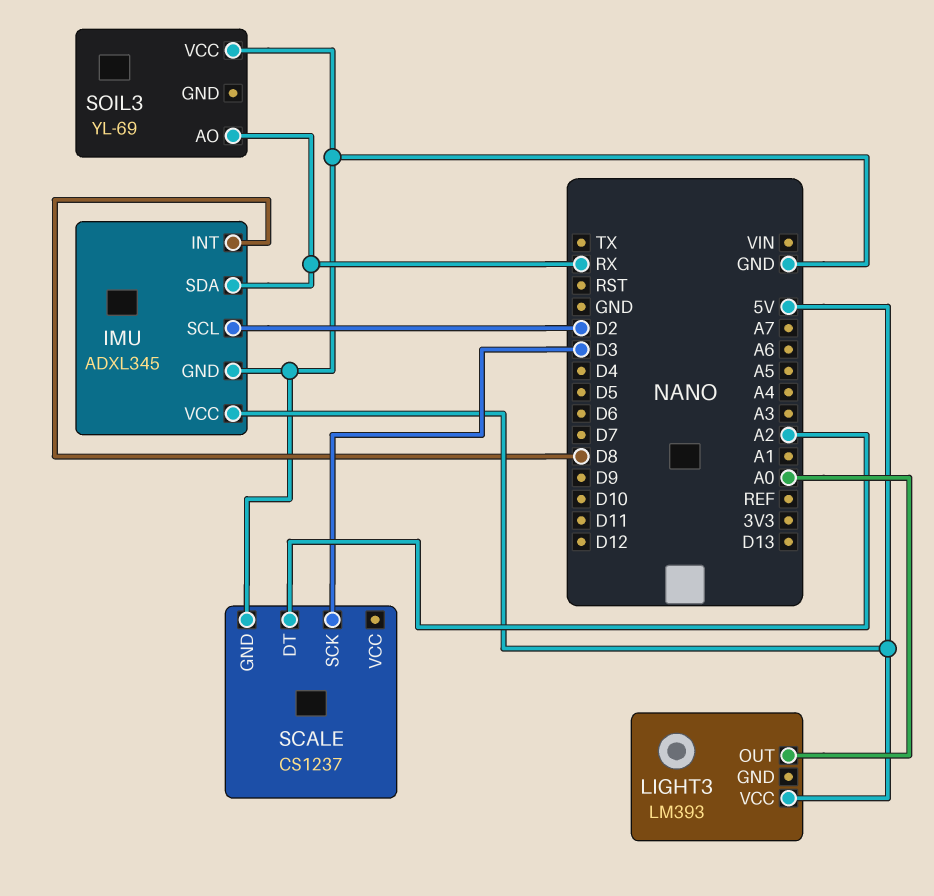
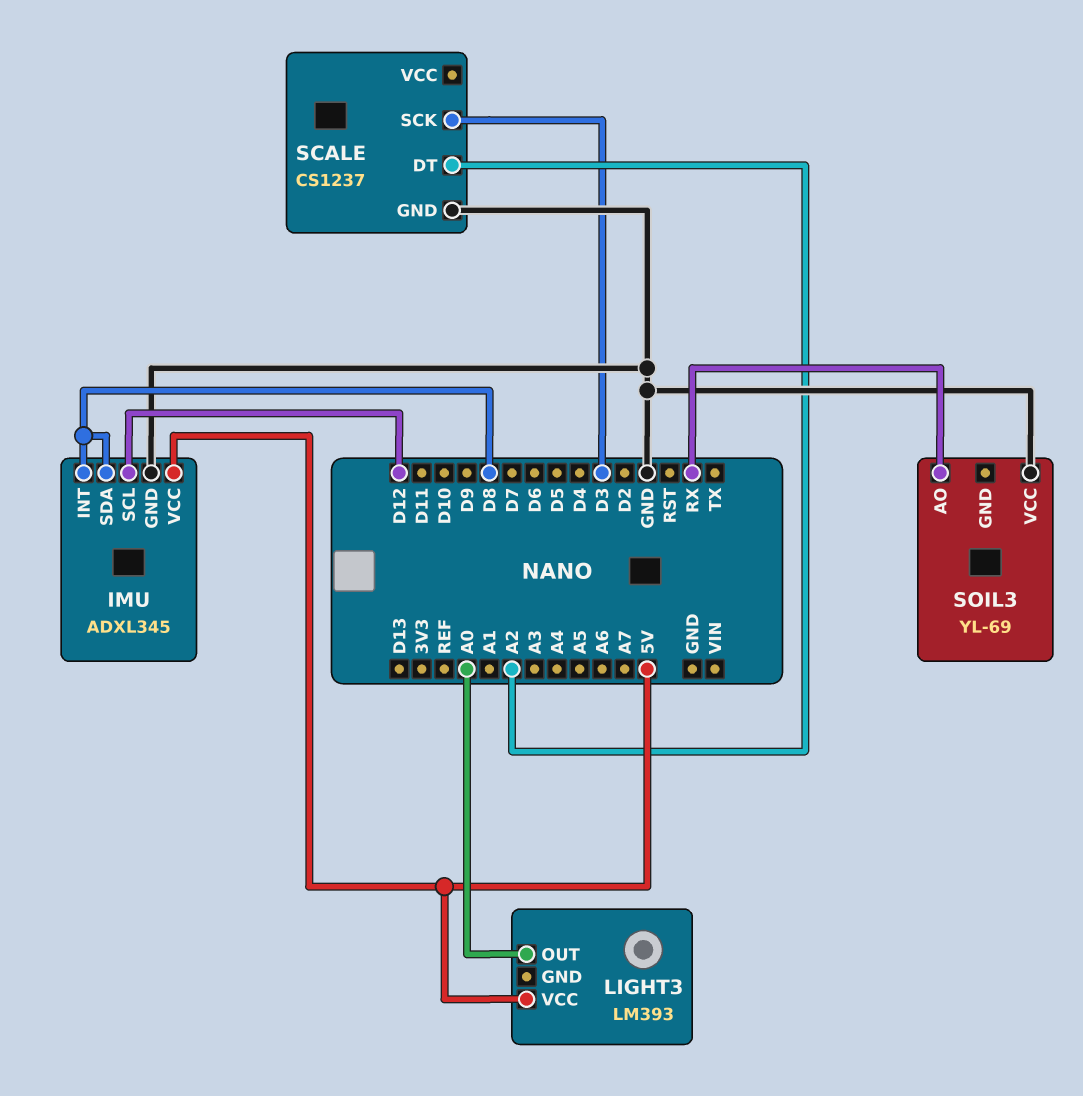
IMU pin SCL: D2 -> D12
IMU pin SDA: RX -> D8

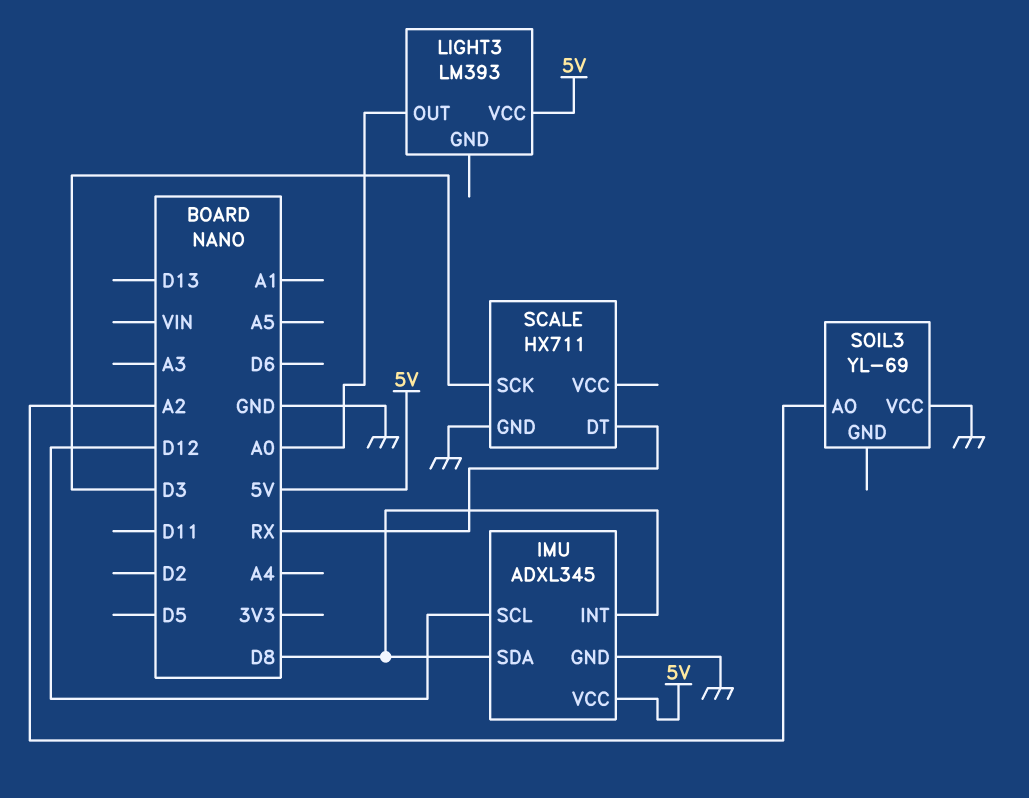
SCALE: CS1237 -> HX711
SCALE pin DT: A2 -> RX
SOIL3 pin AO: RX -> A2

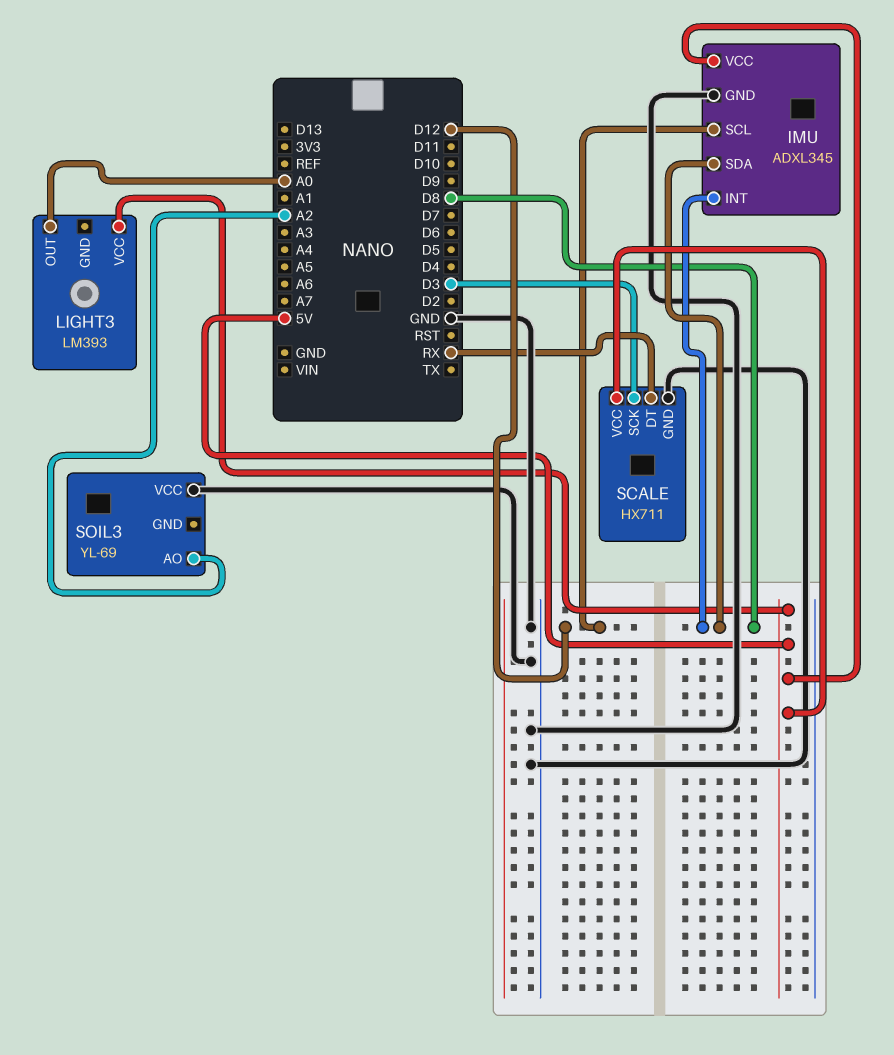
SCALE pin VCC: none -> 5V

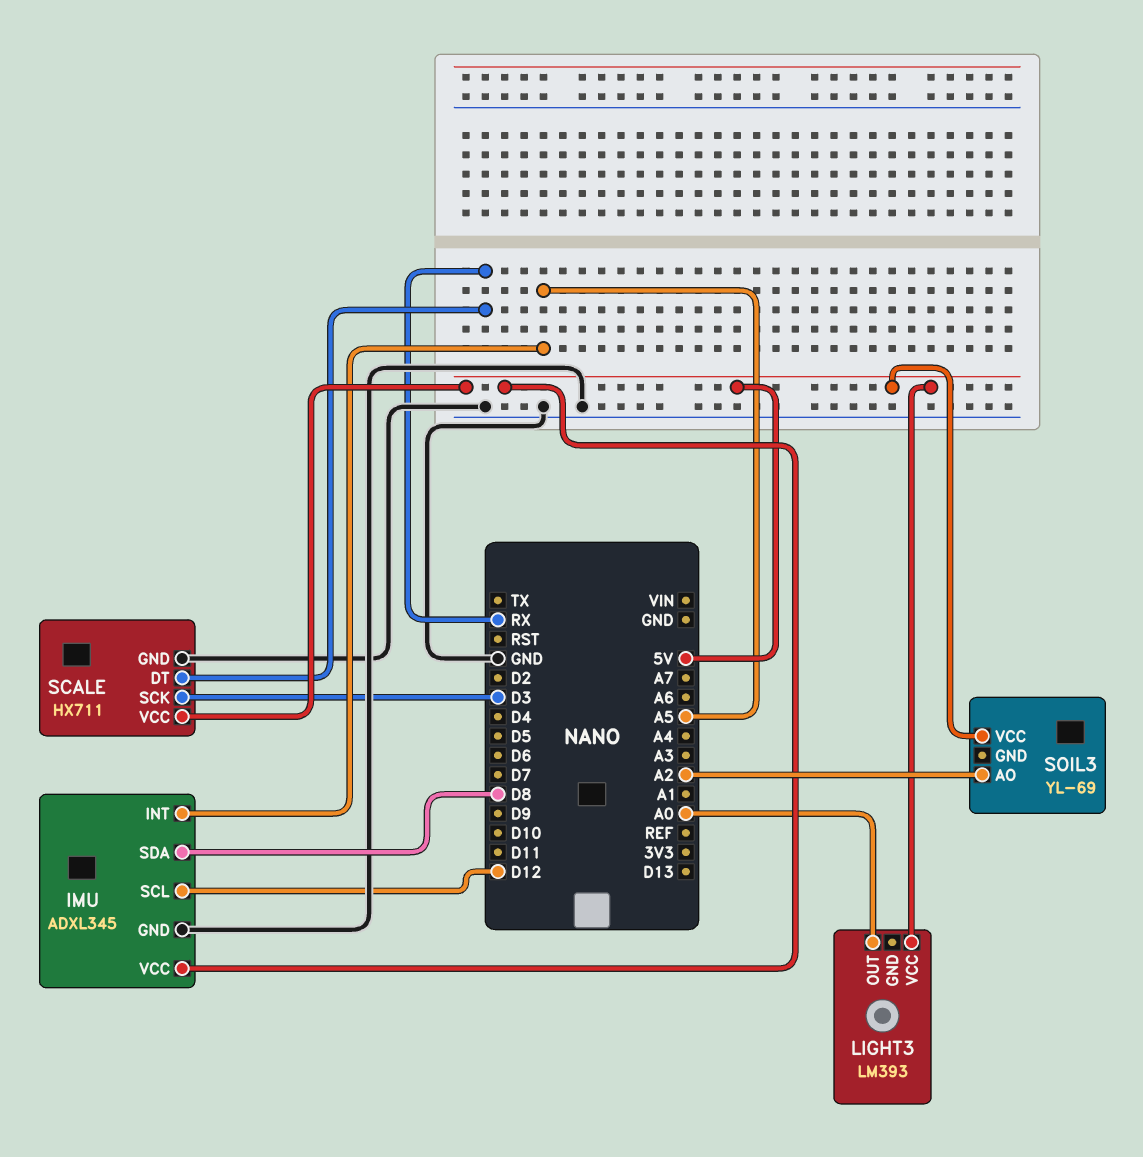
IMU pin INT: D8 -> A5
SOIL3 pin VCC: GND -> 5V

